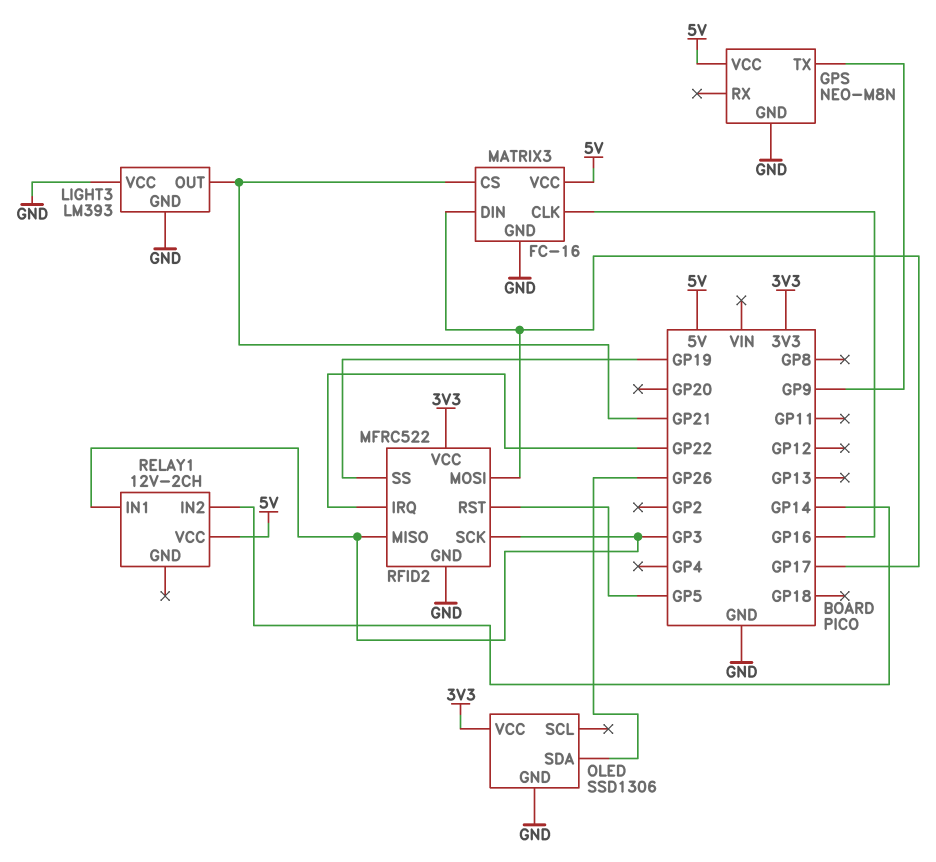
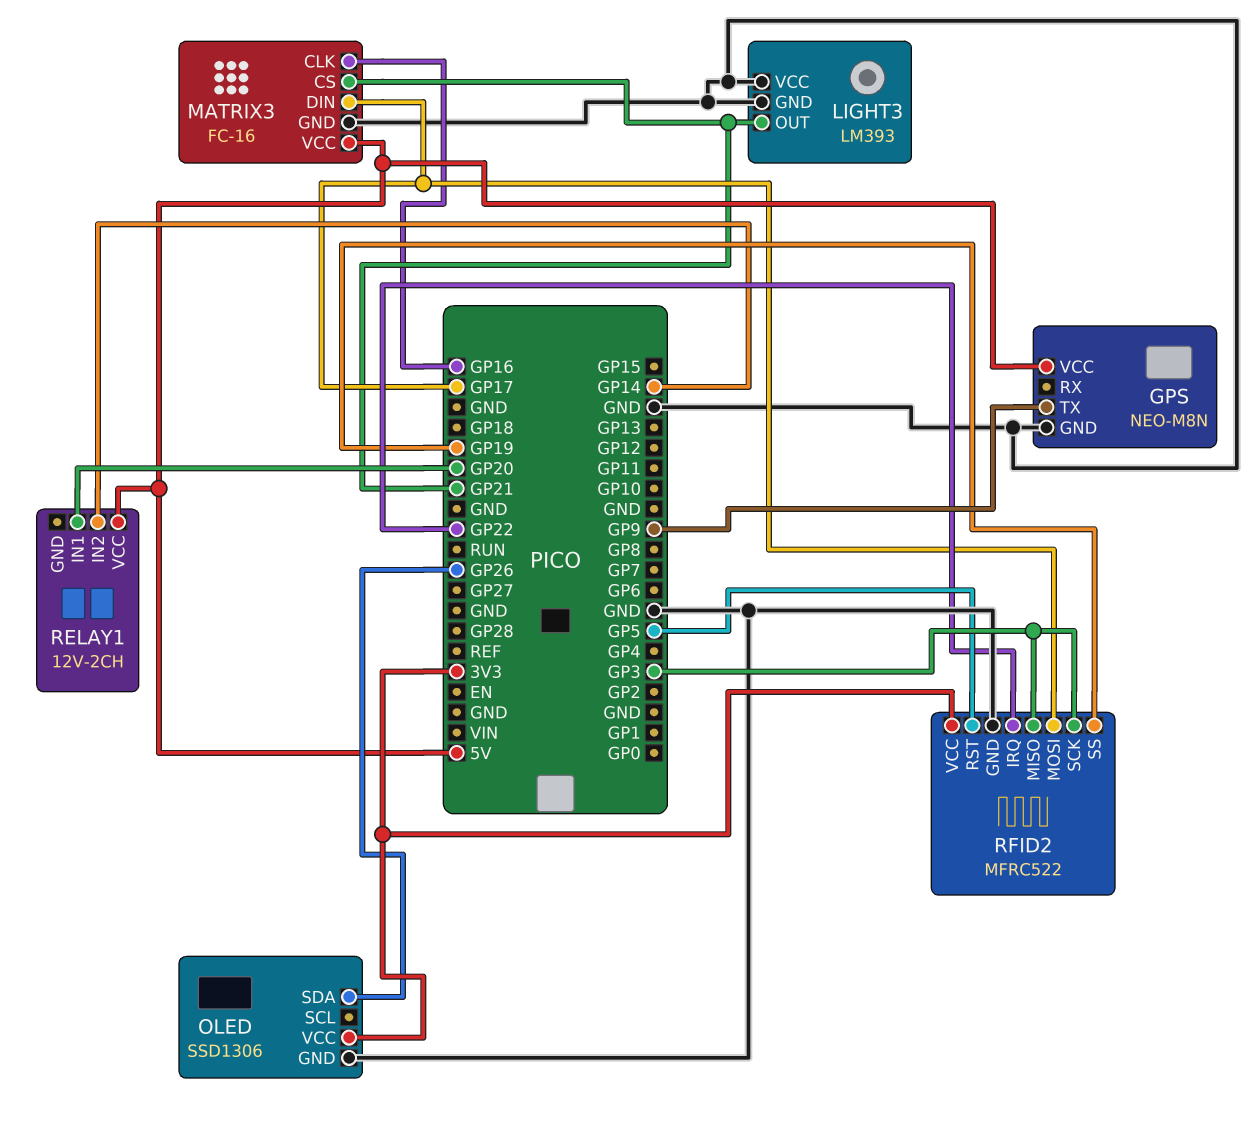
RELAY1 pin IN1: GP3 -> GP20

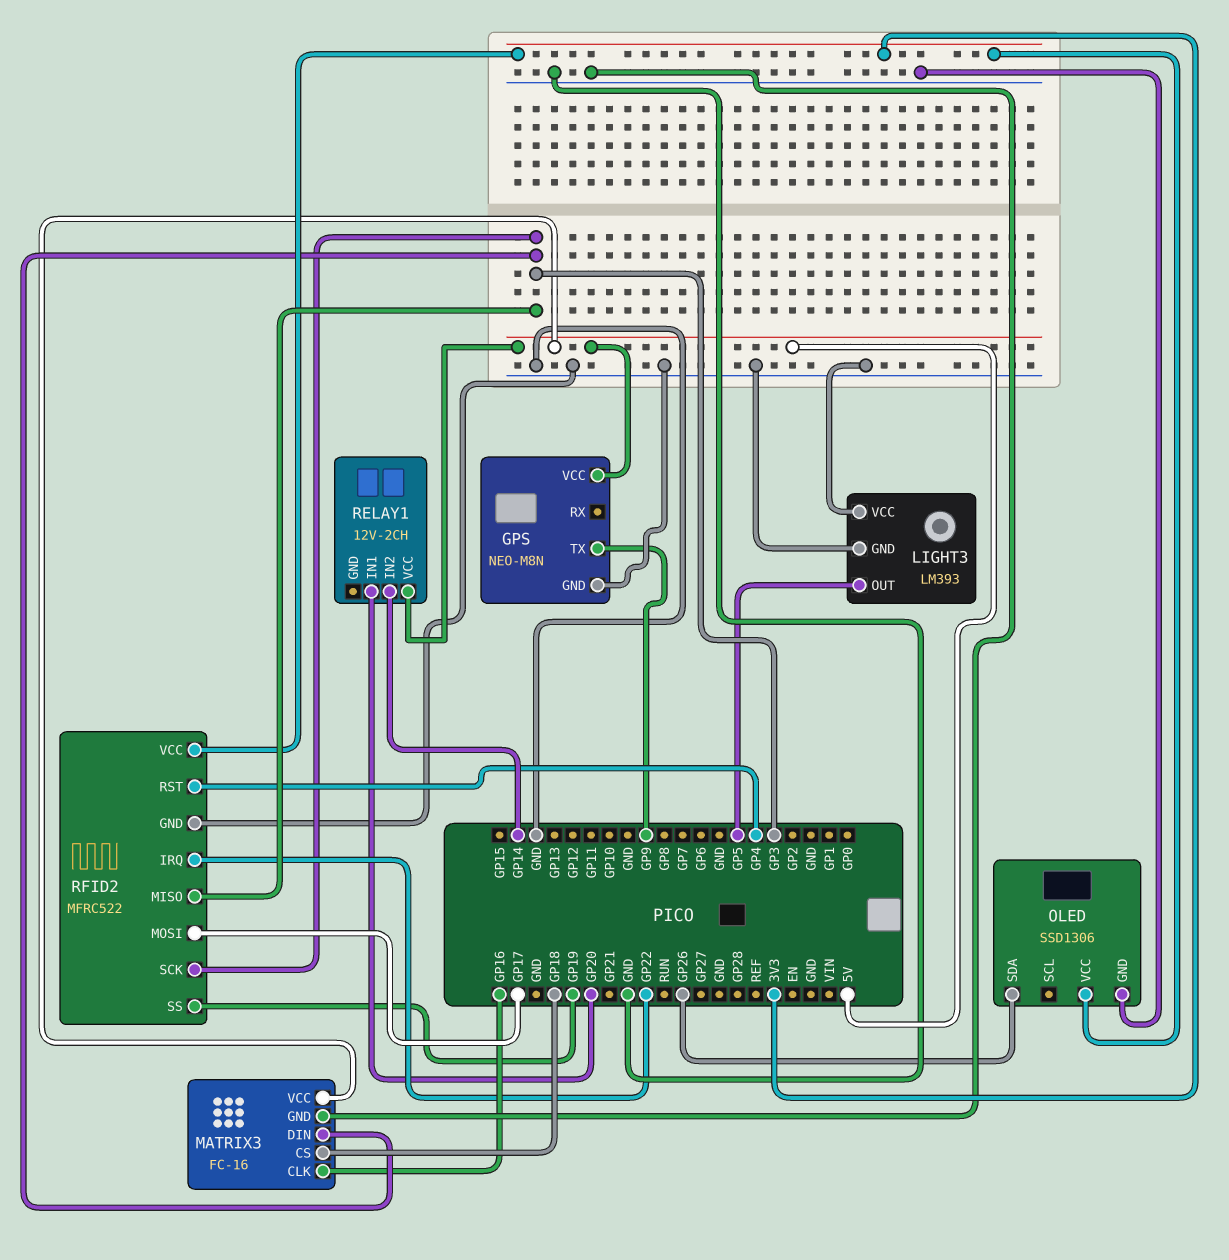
LIGHT3 pin OUT: GP21 -> GP5
MATRIX3 pin CS: GP21 -> GP18
MATRIX3 pin DIN: GP17 -> GP3
RFID2 pin RST: GP5 -> GP4

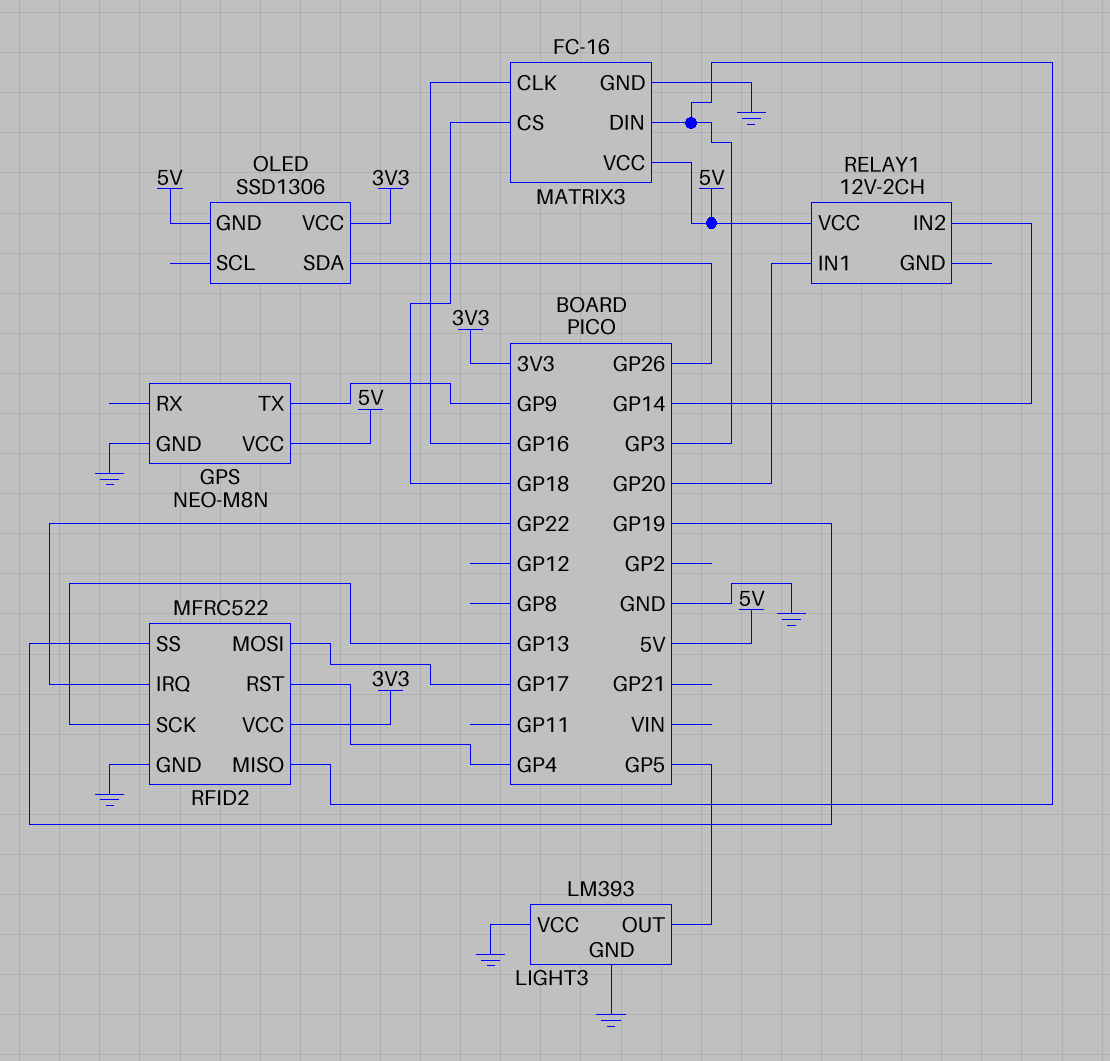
OLED pin GND: GND -> 5V
RFID2 pin SCK: GP3 -> GP13

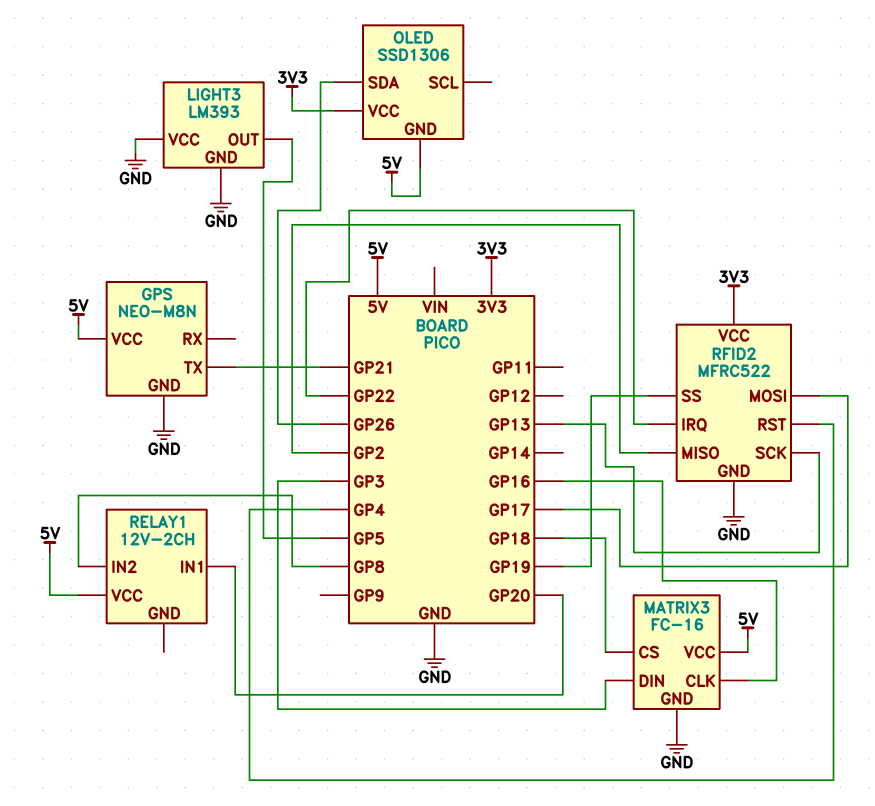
GPS pin TX: GP9 -> GP21
RELAY1 pin IN2: GP14 -> GP8
RFID2 pin MISO: GP3 -> GP2

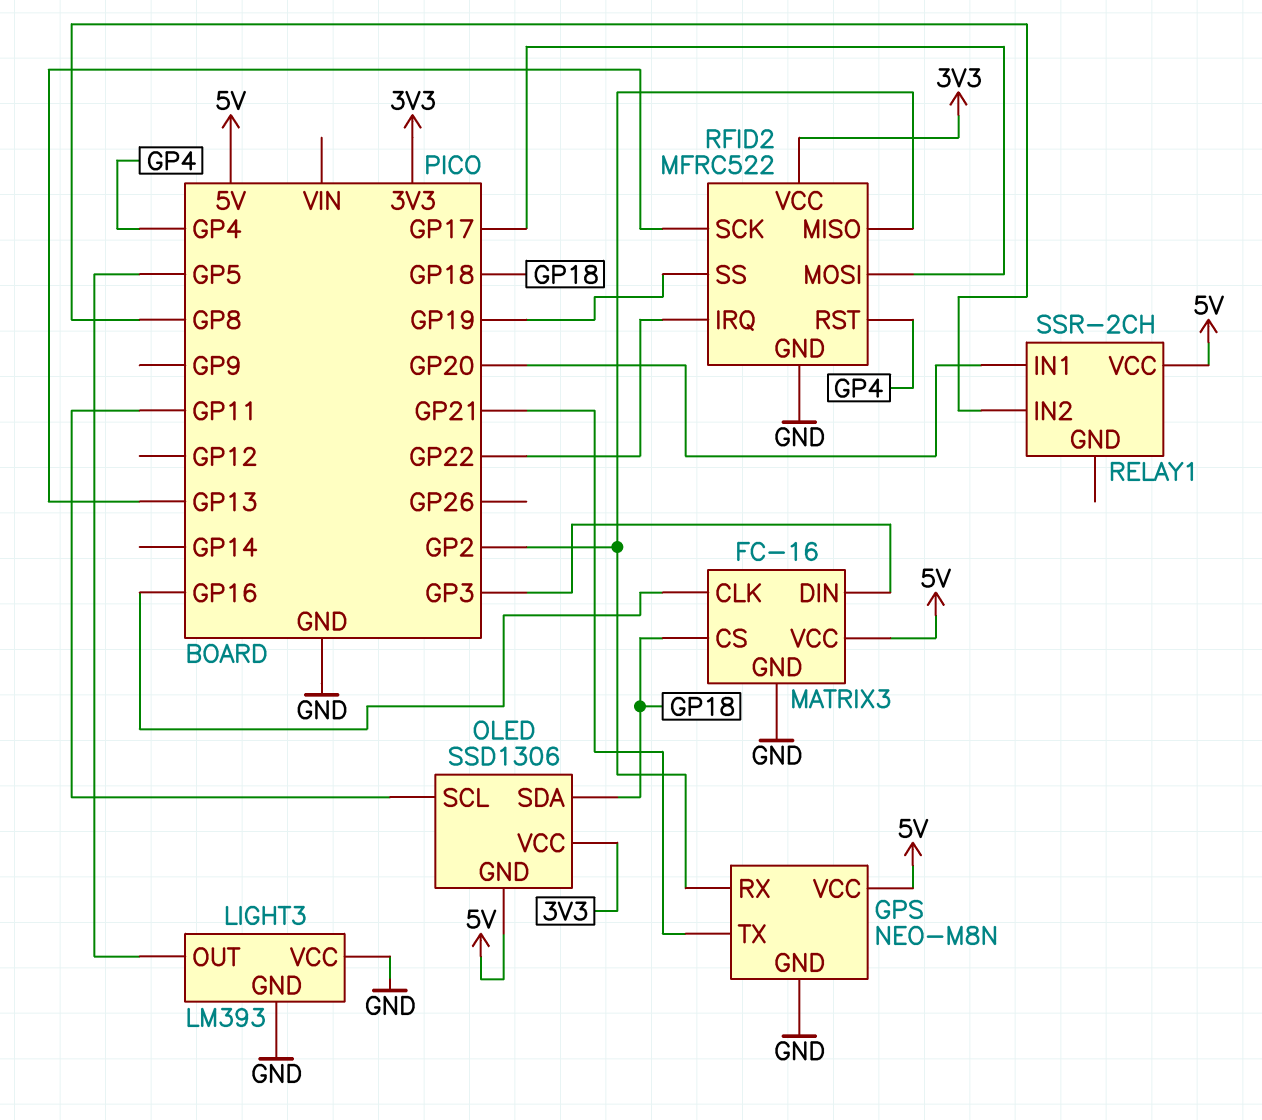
GPS pin RX: none -> GP2
OLED pin SCL: none -> GP11
OLED pin SDA: GP26 -> GP18
RELAY1: 12V-2CH -> SSR-2CH

